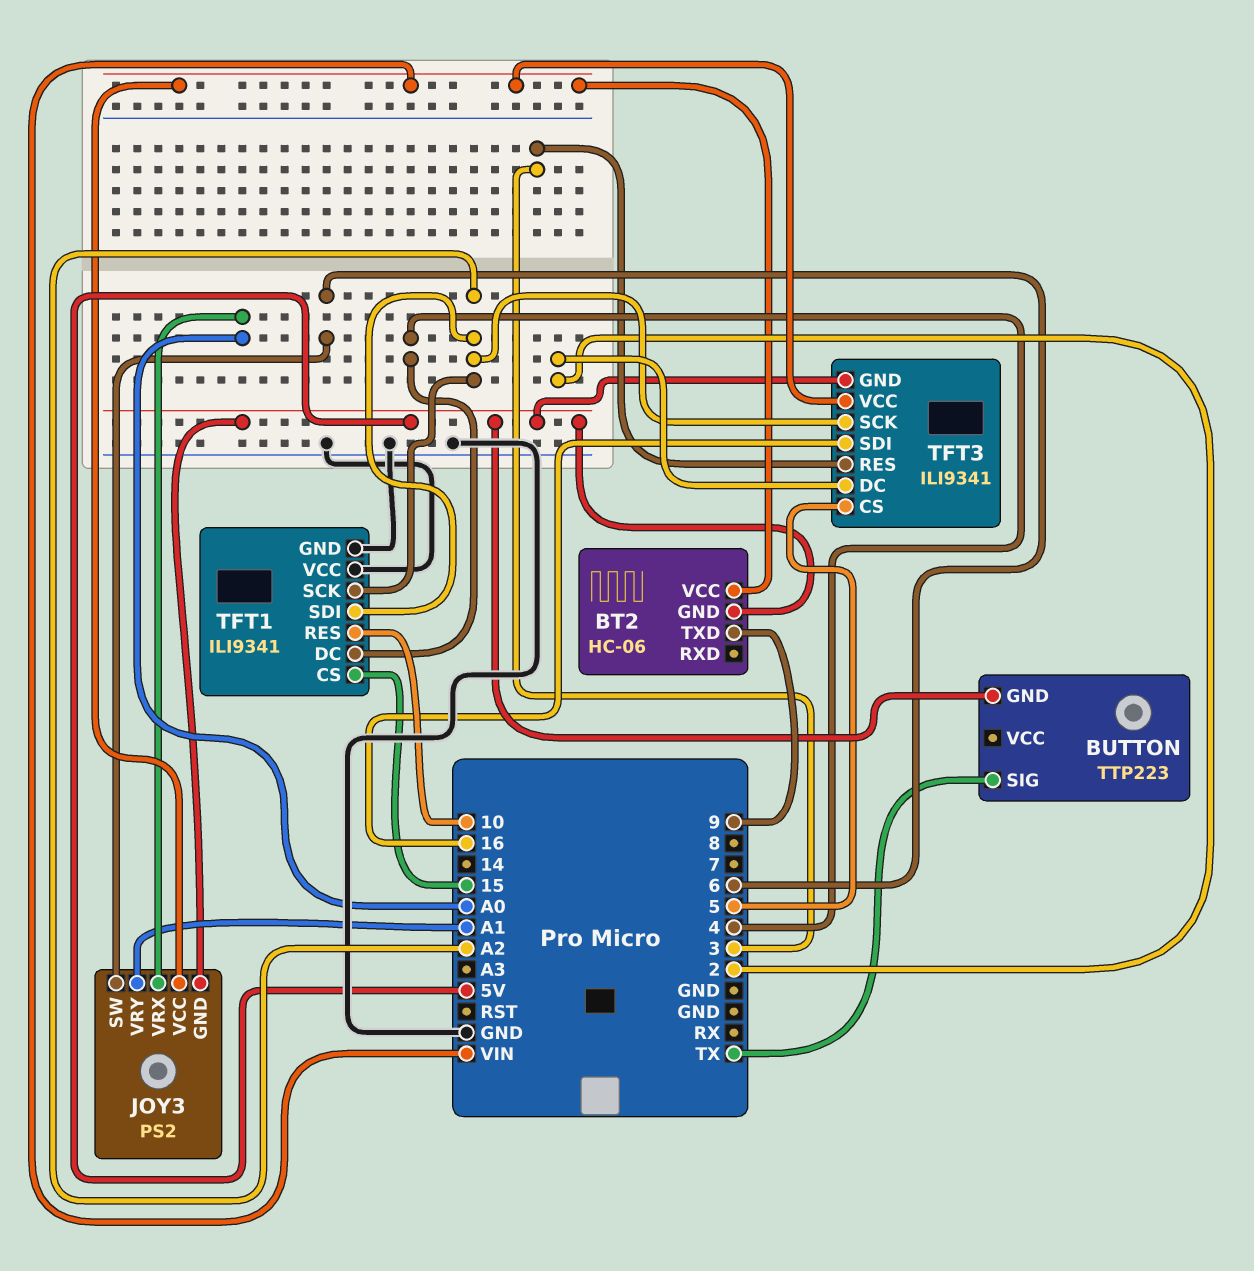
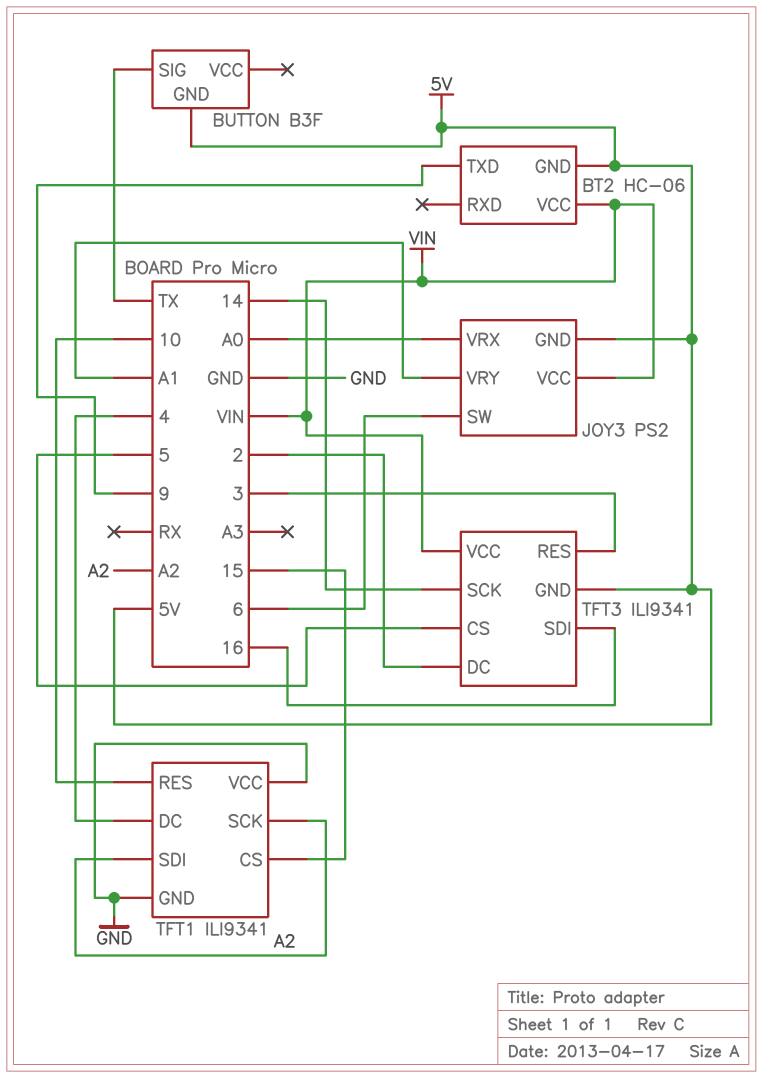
BUTTON: TTP223 -> B3F
TFT3 pin SCK: A2 -> 14

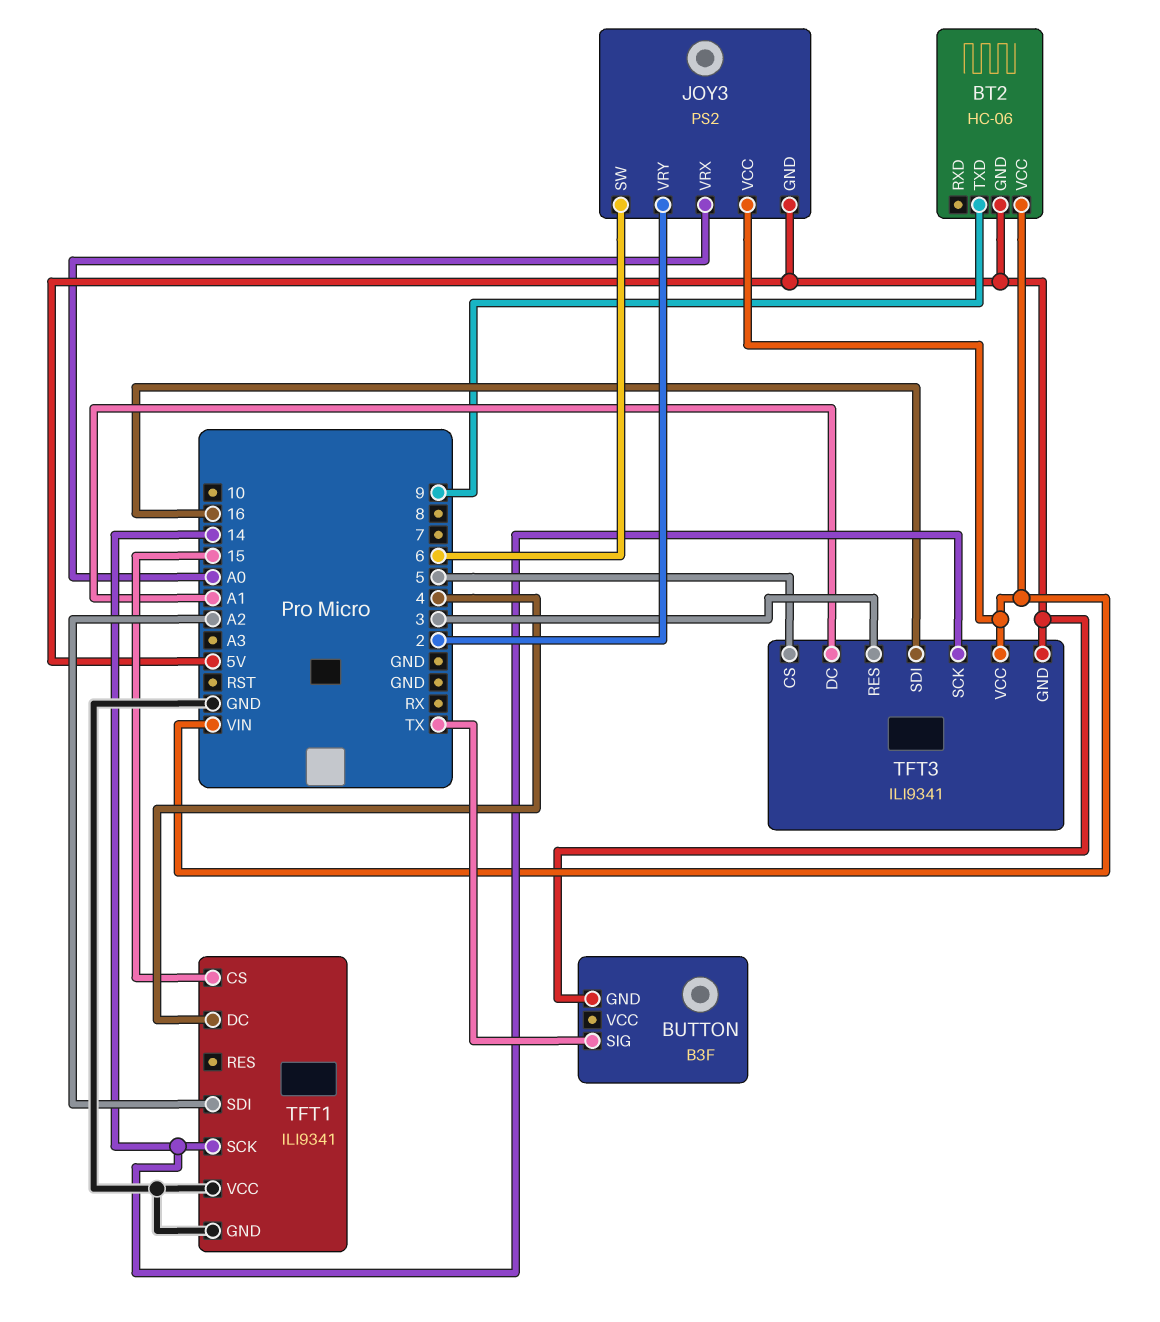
JOY3 pin VRY: A1 -> 2
TFT1 pin RES: 10 -> none
TFT1 pin SCK: A2 -> 14
TFT3 pin DC: 2 -> A1

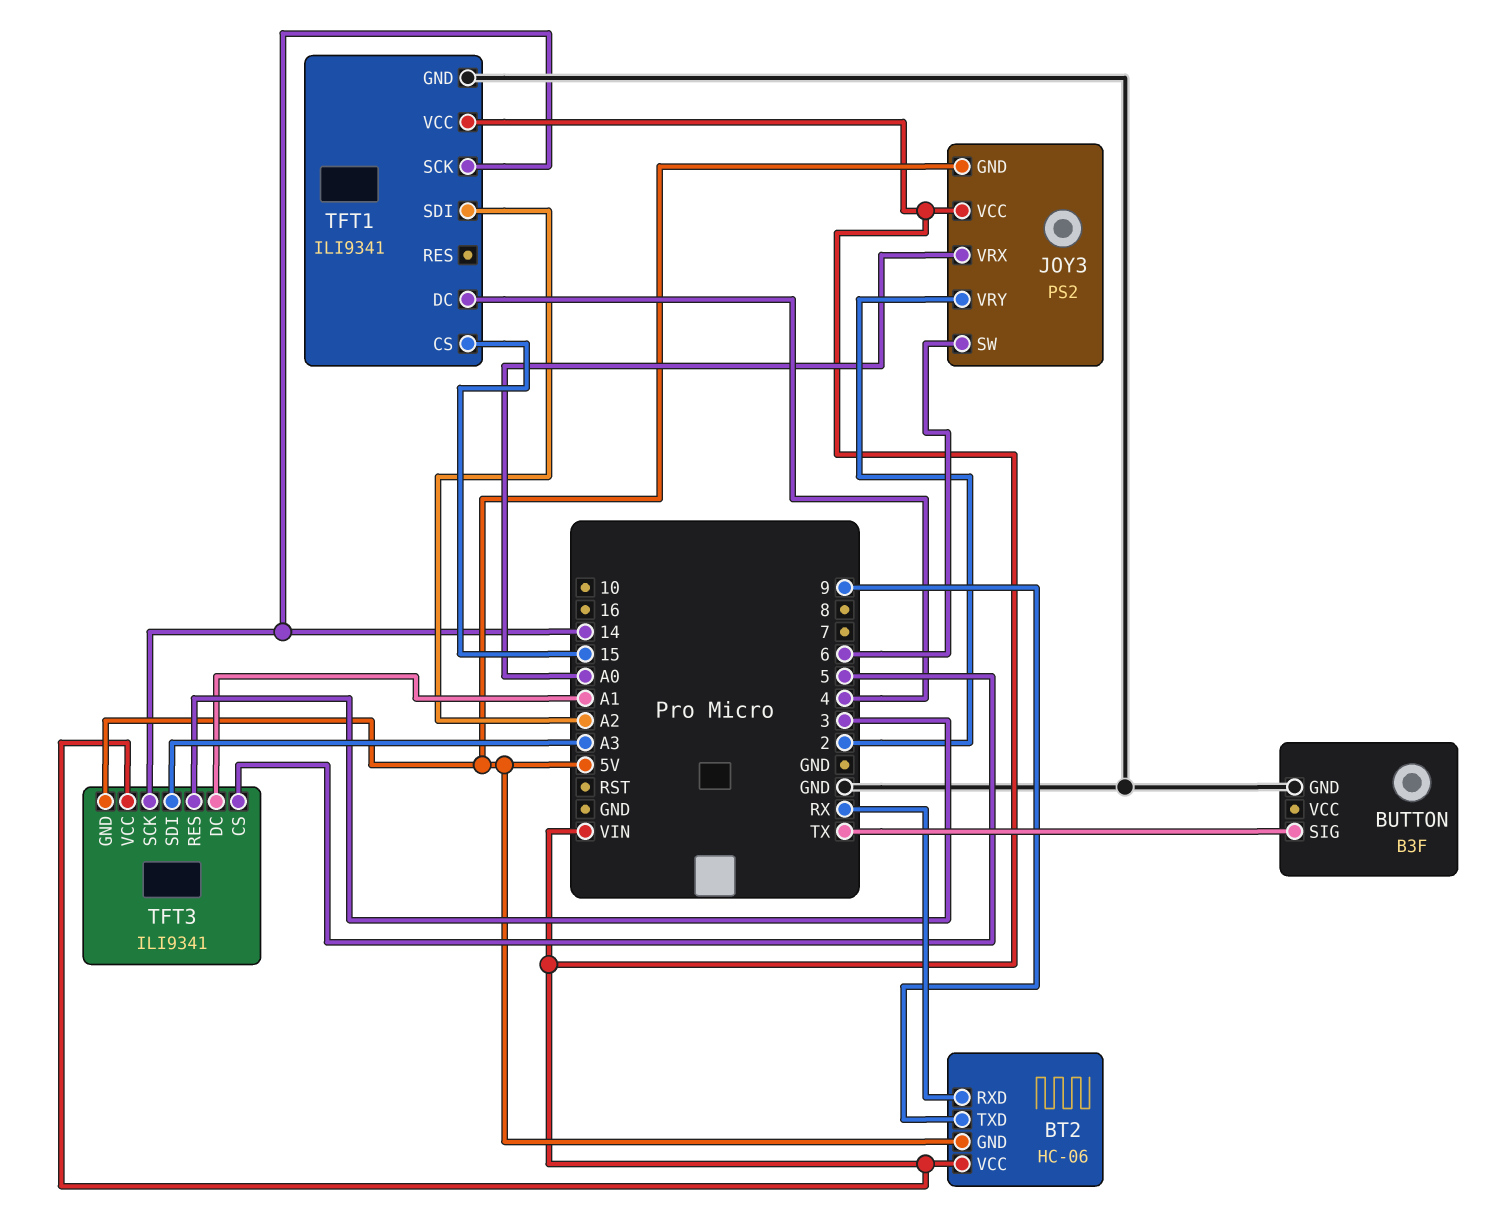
BT2 pin RXD: none -> RX
BUTTON pin GND: 5V -> GND
TFT1 pin VCC: GND -> VIN
TFT3 pin SDI: 16 -> A3

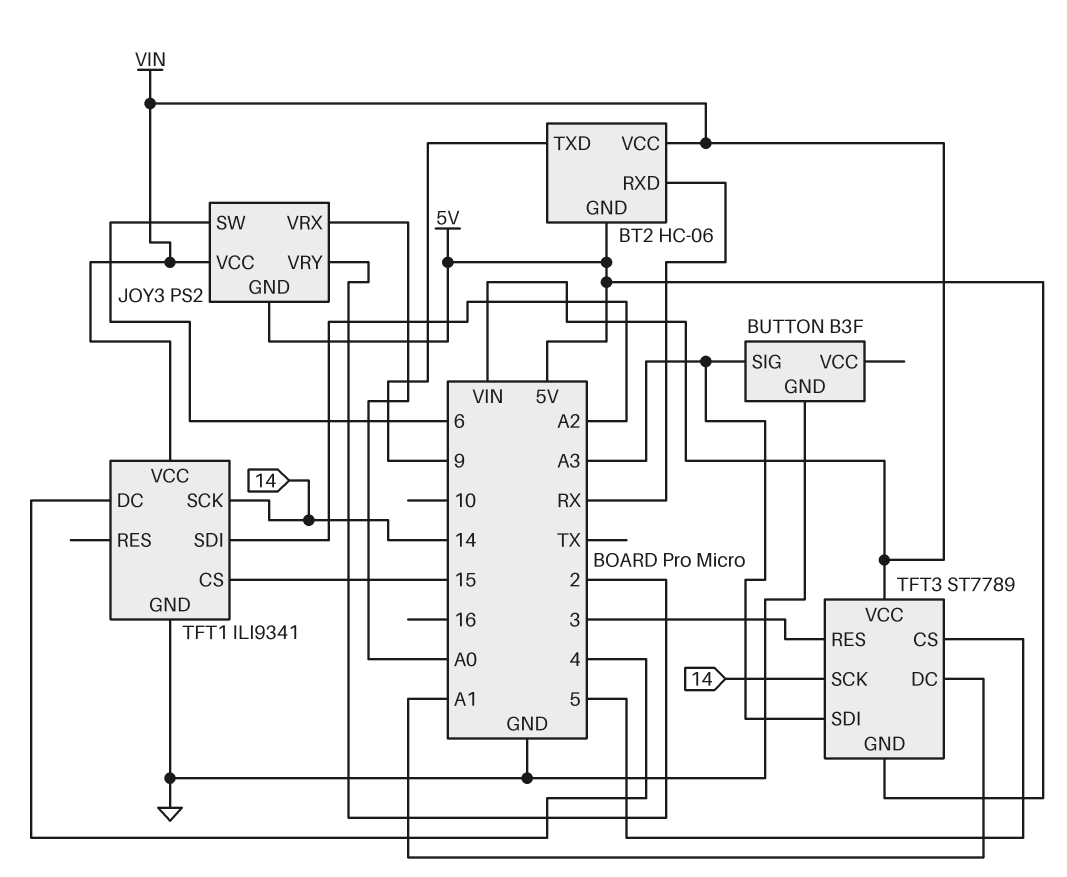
BUTTON pin SIG: TX -> A3
TFT3: ILI9341 -> ST7789

